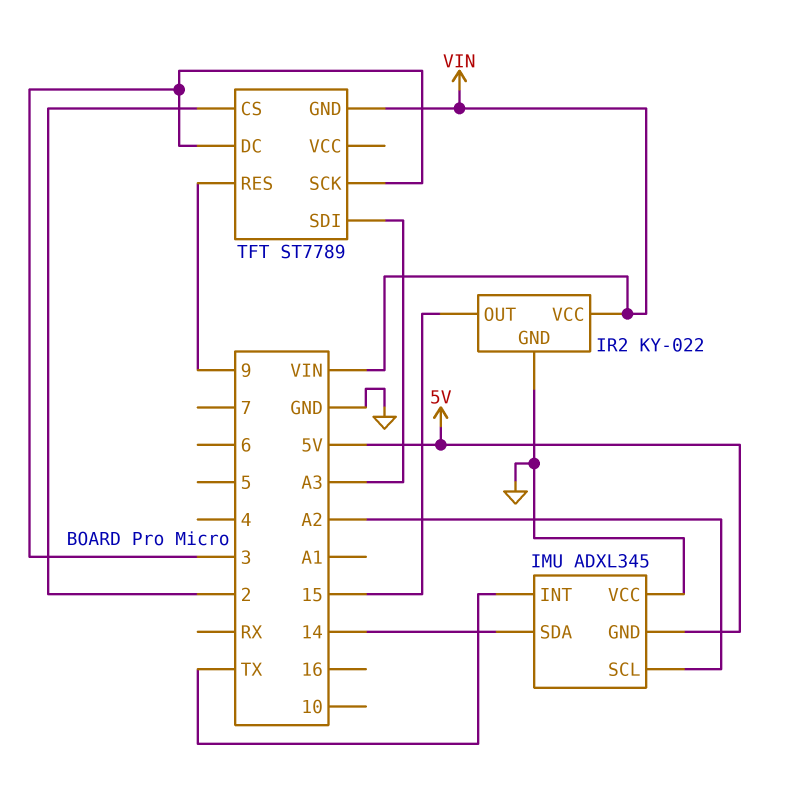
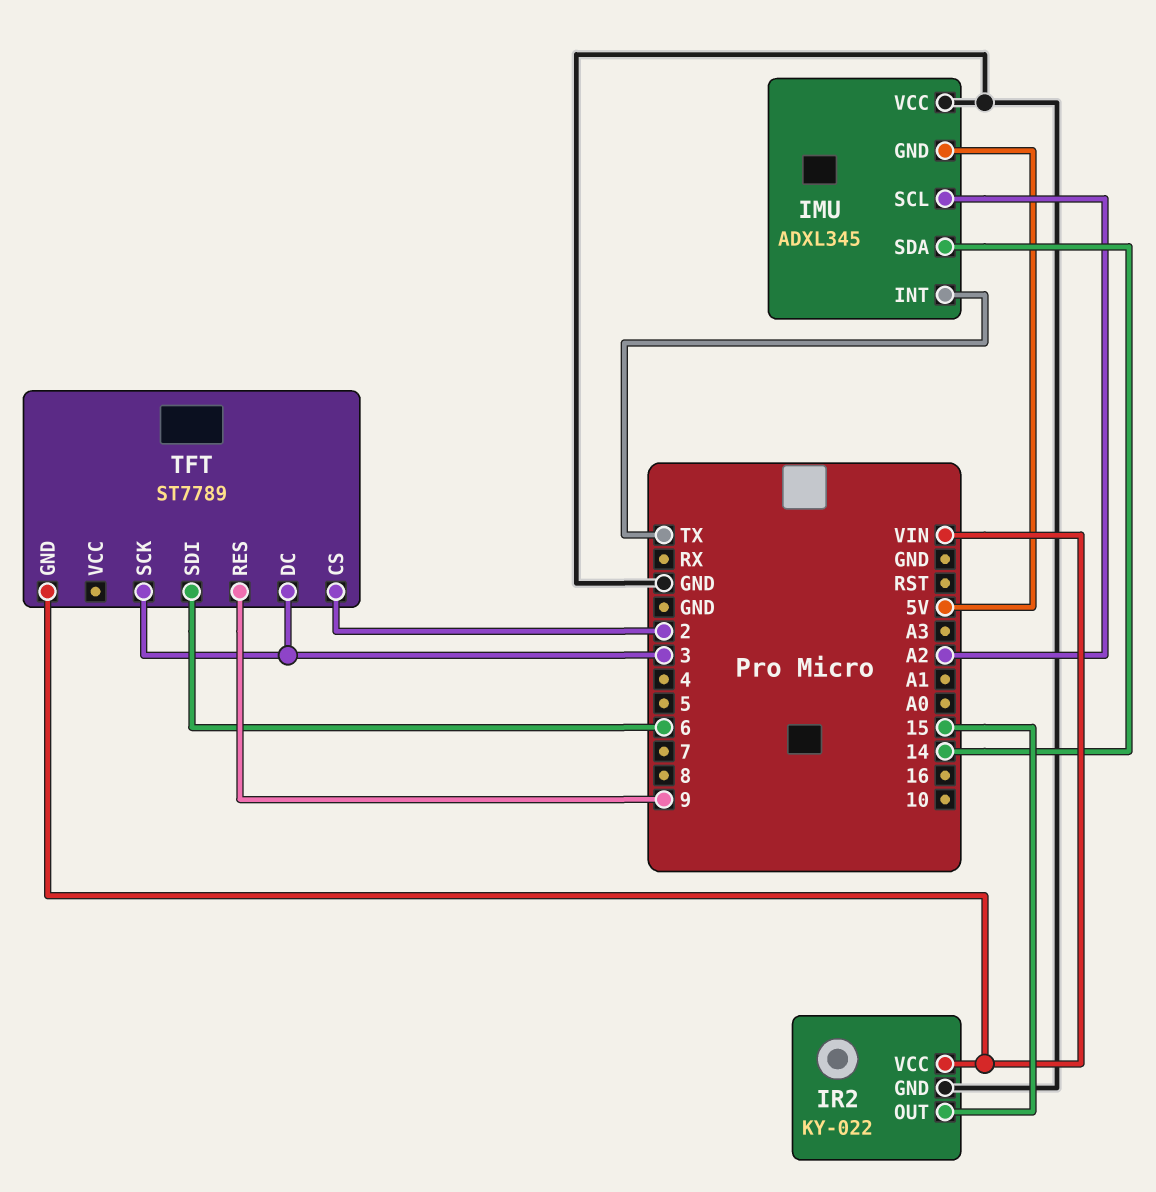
TFT pin SDI: A3 -> 6

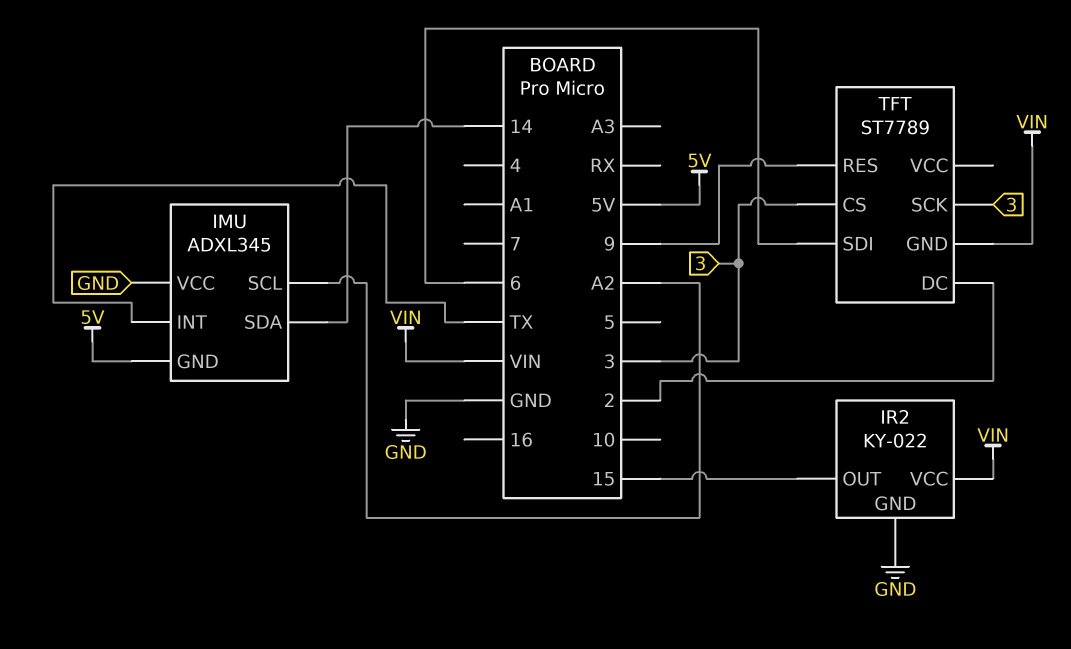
TFT pin CS: 2 -> 3
TFT pin DC: 3 -> 2

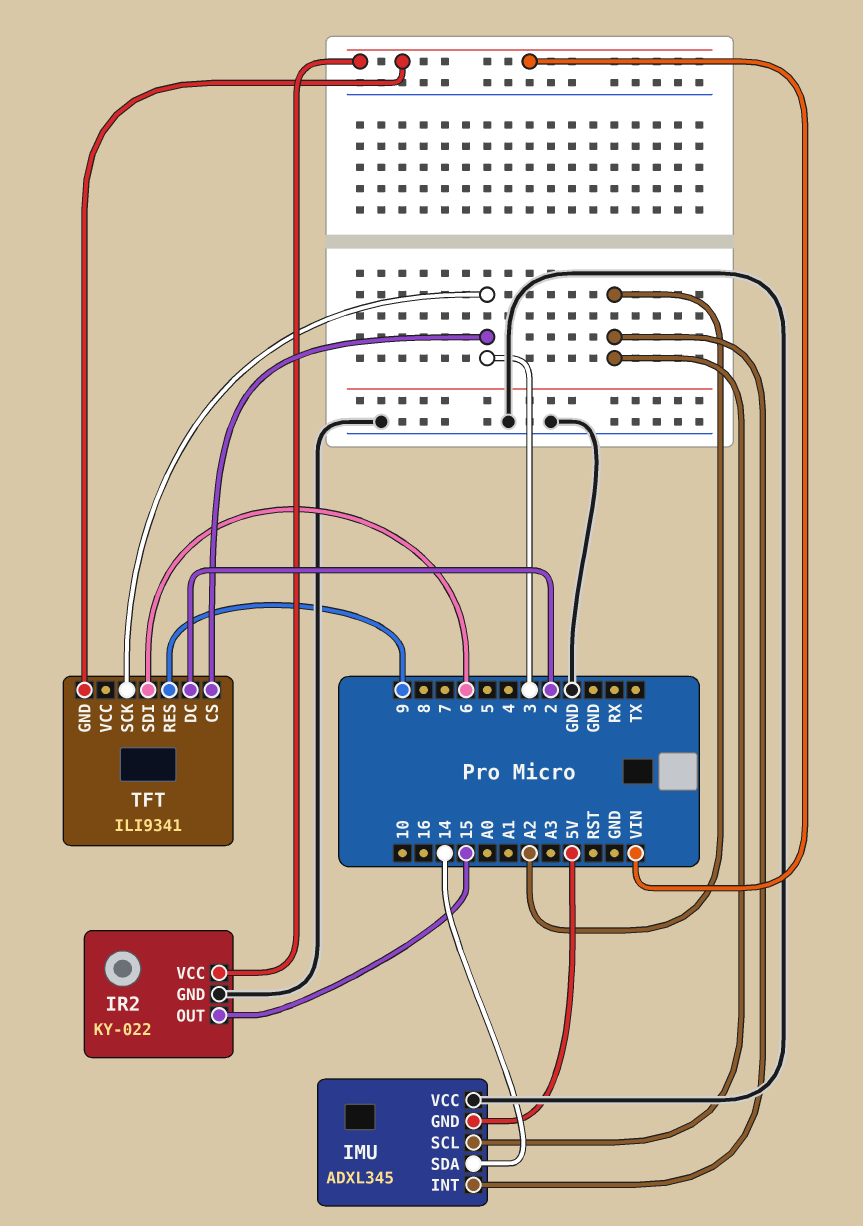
IMU pin INT: TX -> A2
TFT: ST7789 -> ILI9341

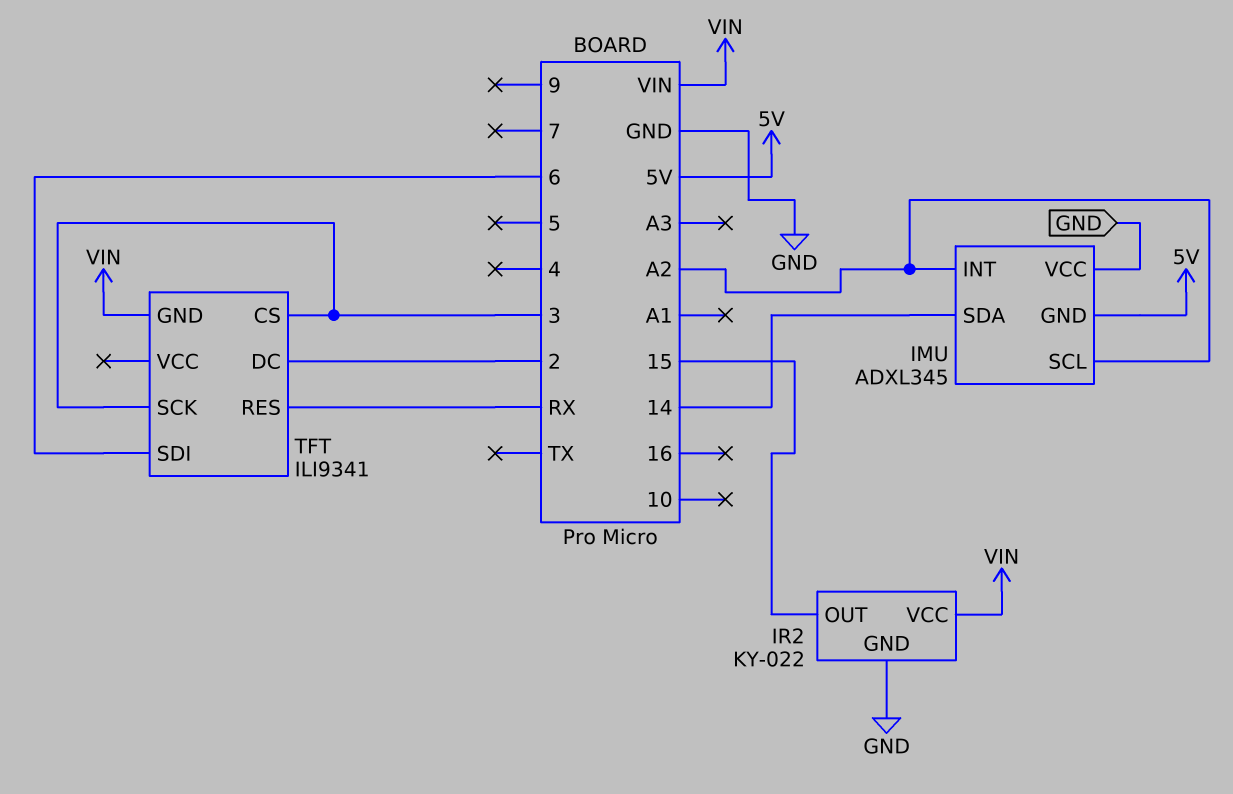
TFT pin RES: 9 -> RX

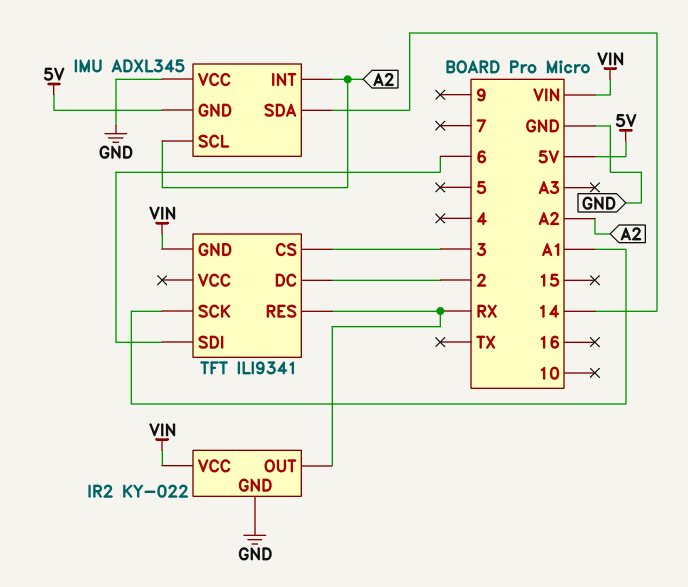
IR2 pin OUT: 15 -> RX
TFT pin SCK: 3 -> A1

